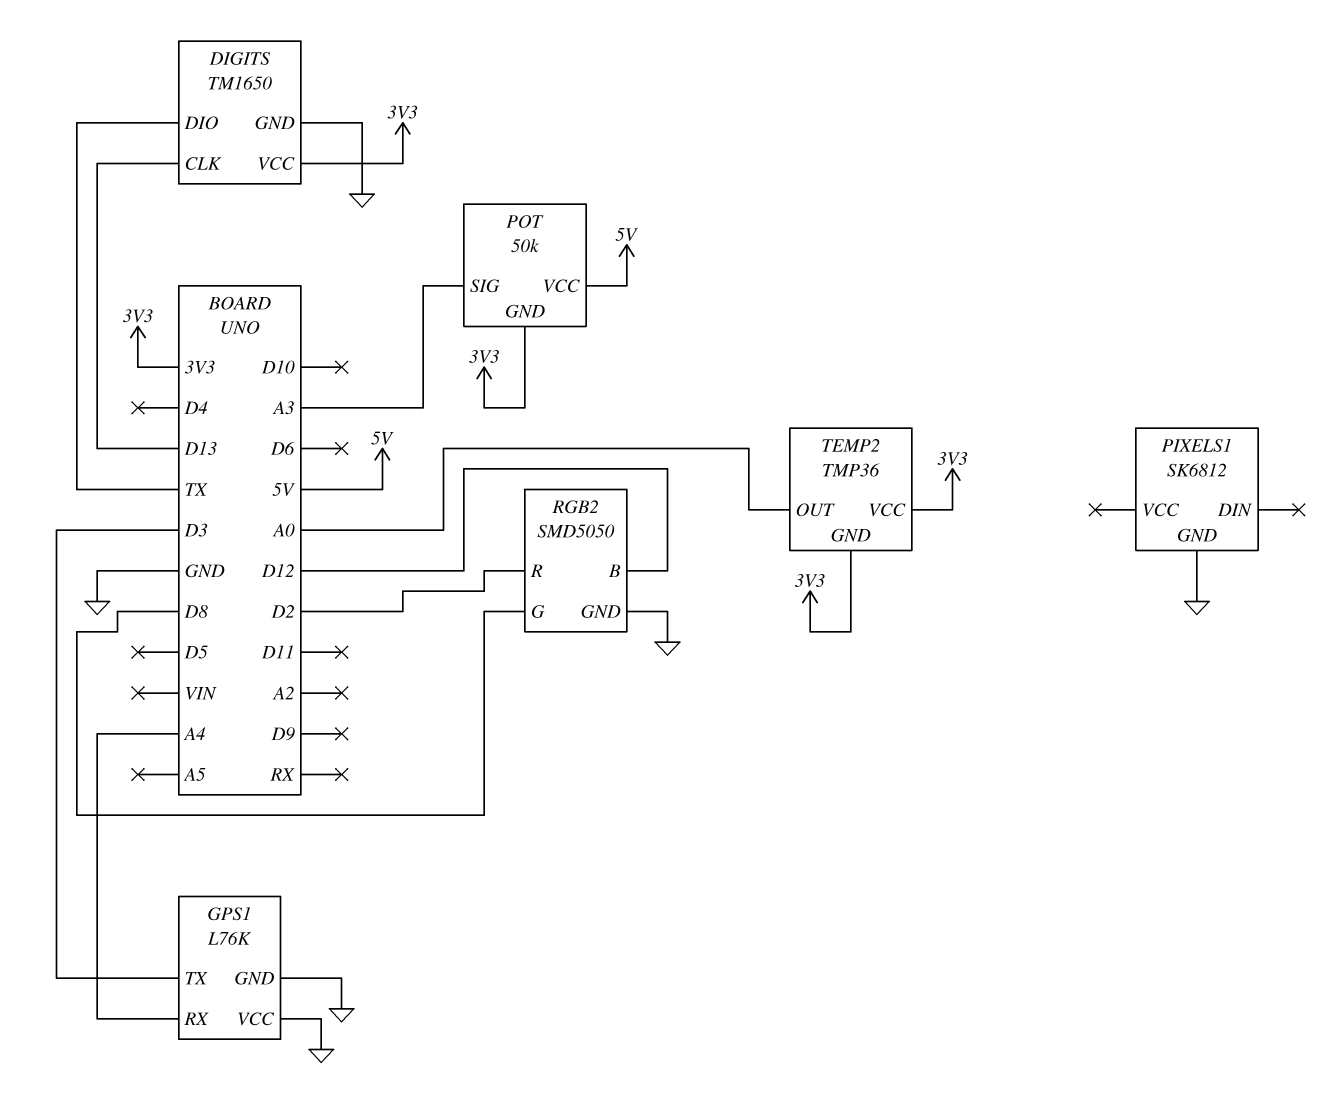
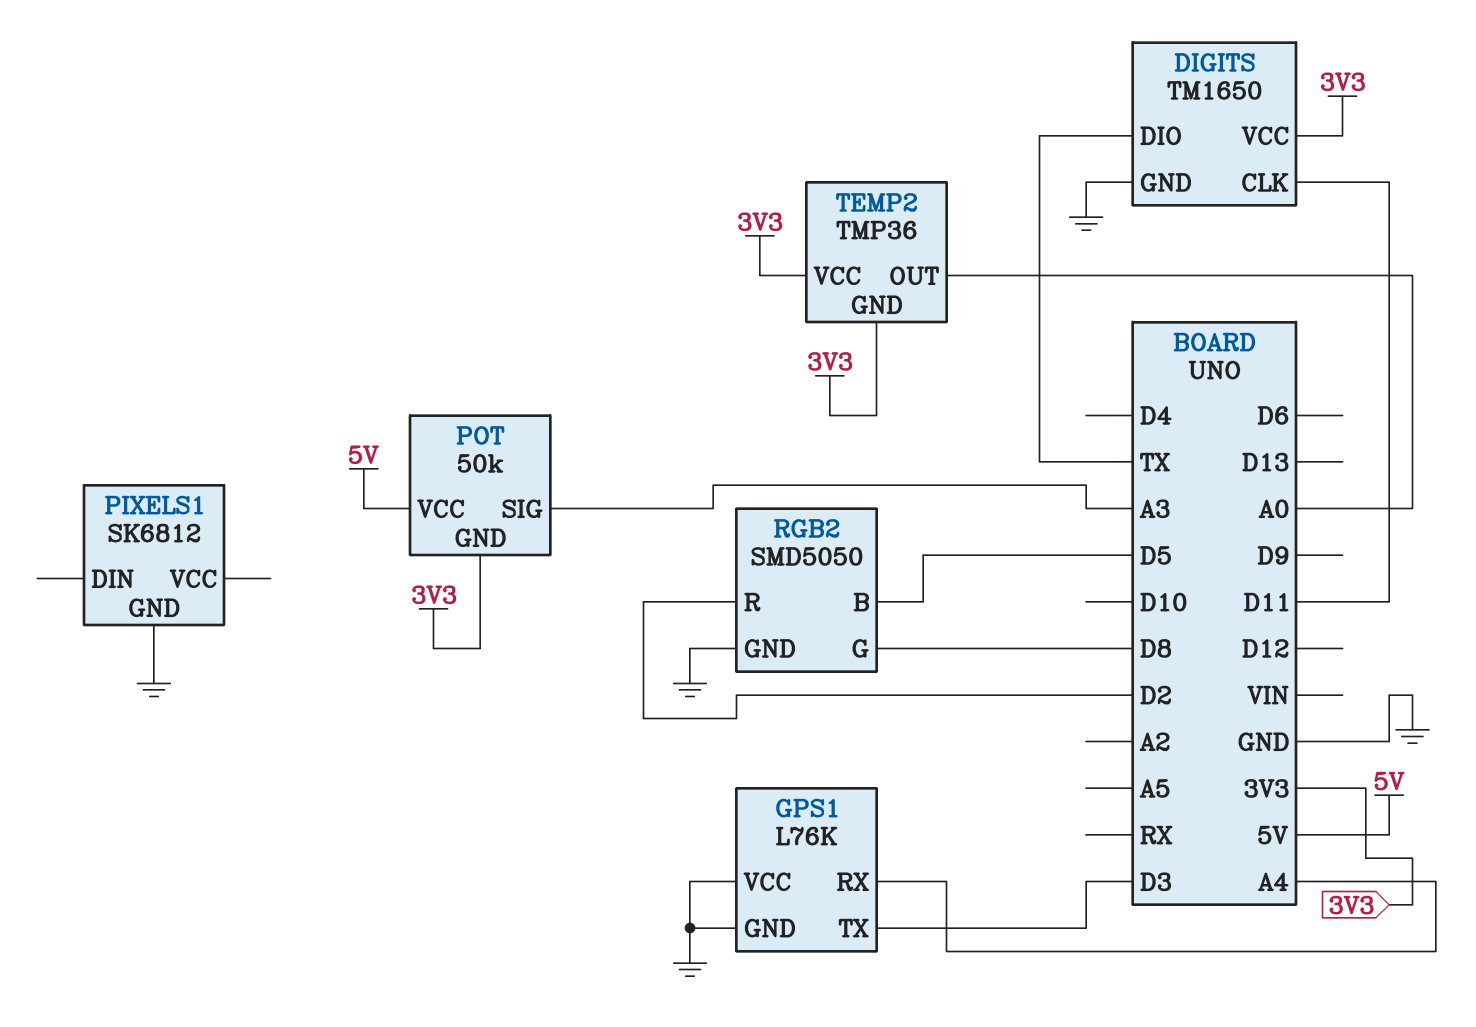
DIGITS pin CLK: D13 -> D11
RGB2 pin B: D12 -> D5

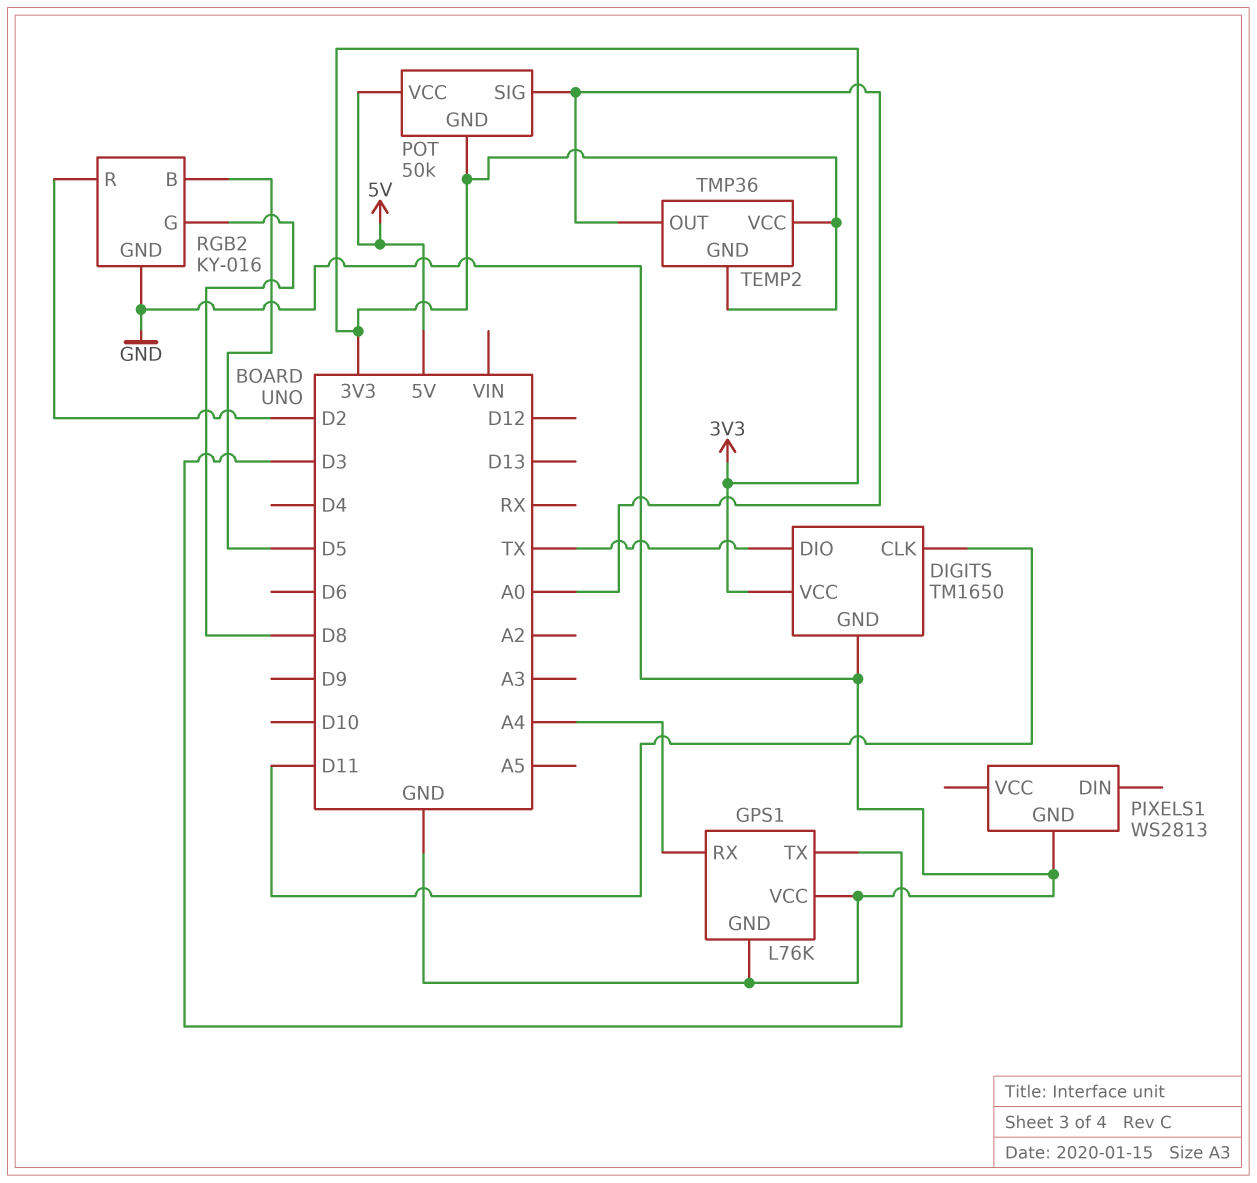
PIXELS1: SK6812 -> WS2813
POT pin SIG: A3 -> A0
RGB2: SMD5050 -> KY-016

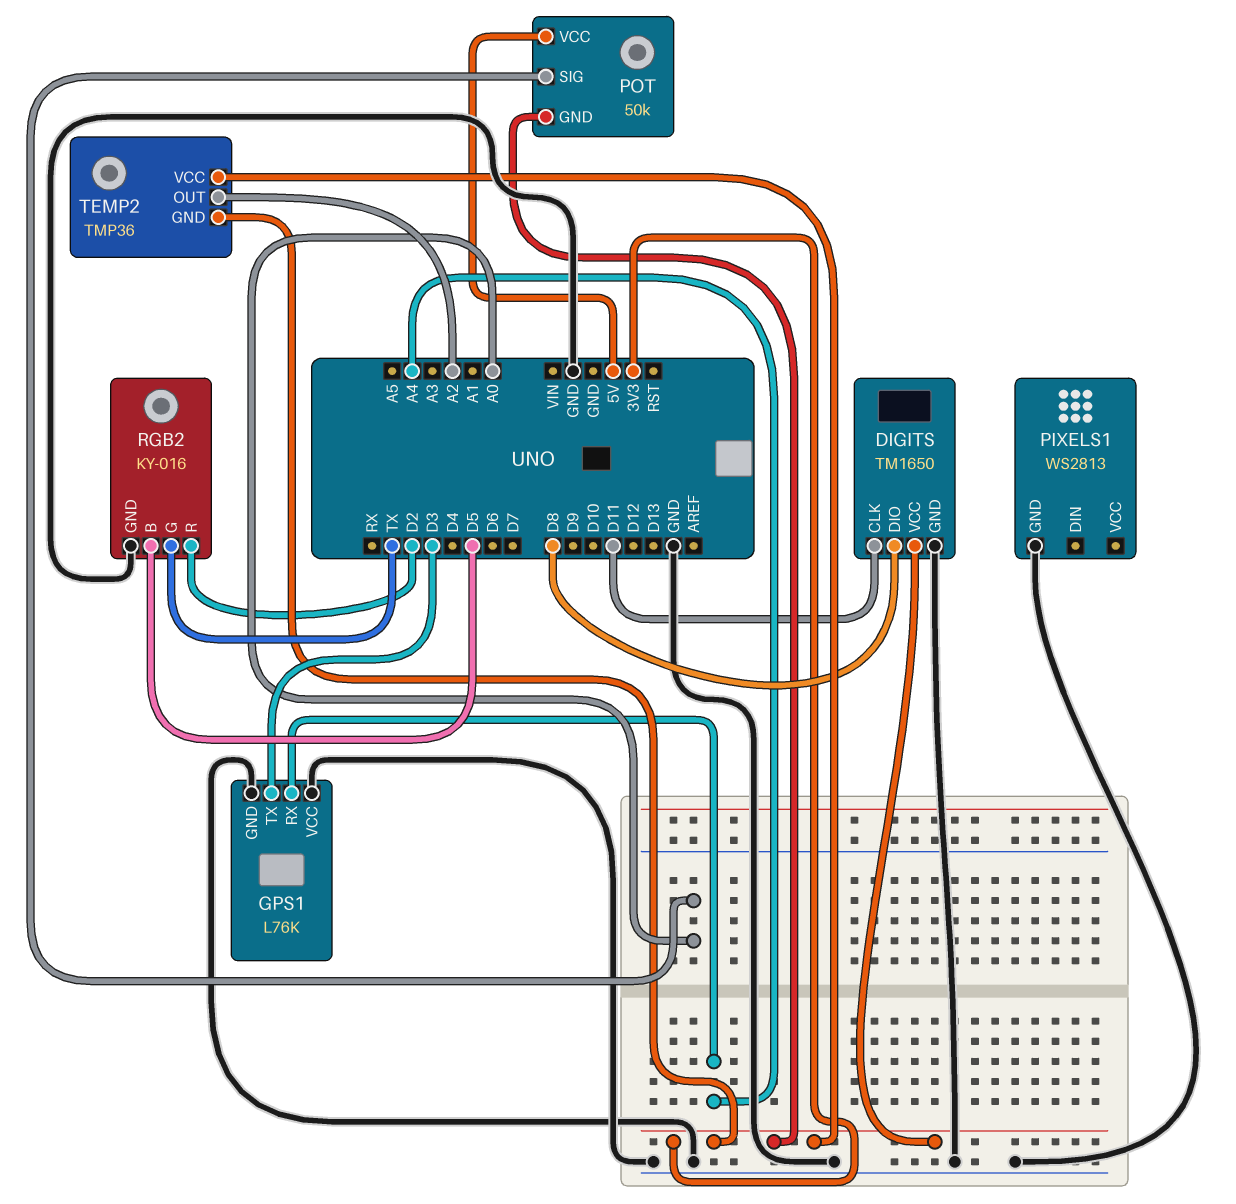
DIGITS pin DIO: TX -> D8
RGB2 pin G: D8 -> TX
TEMP2 pin OUT: A0 -> A2

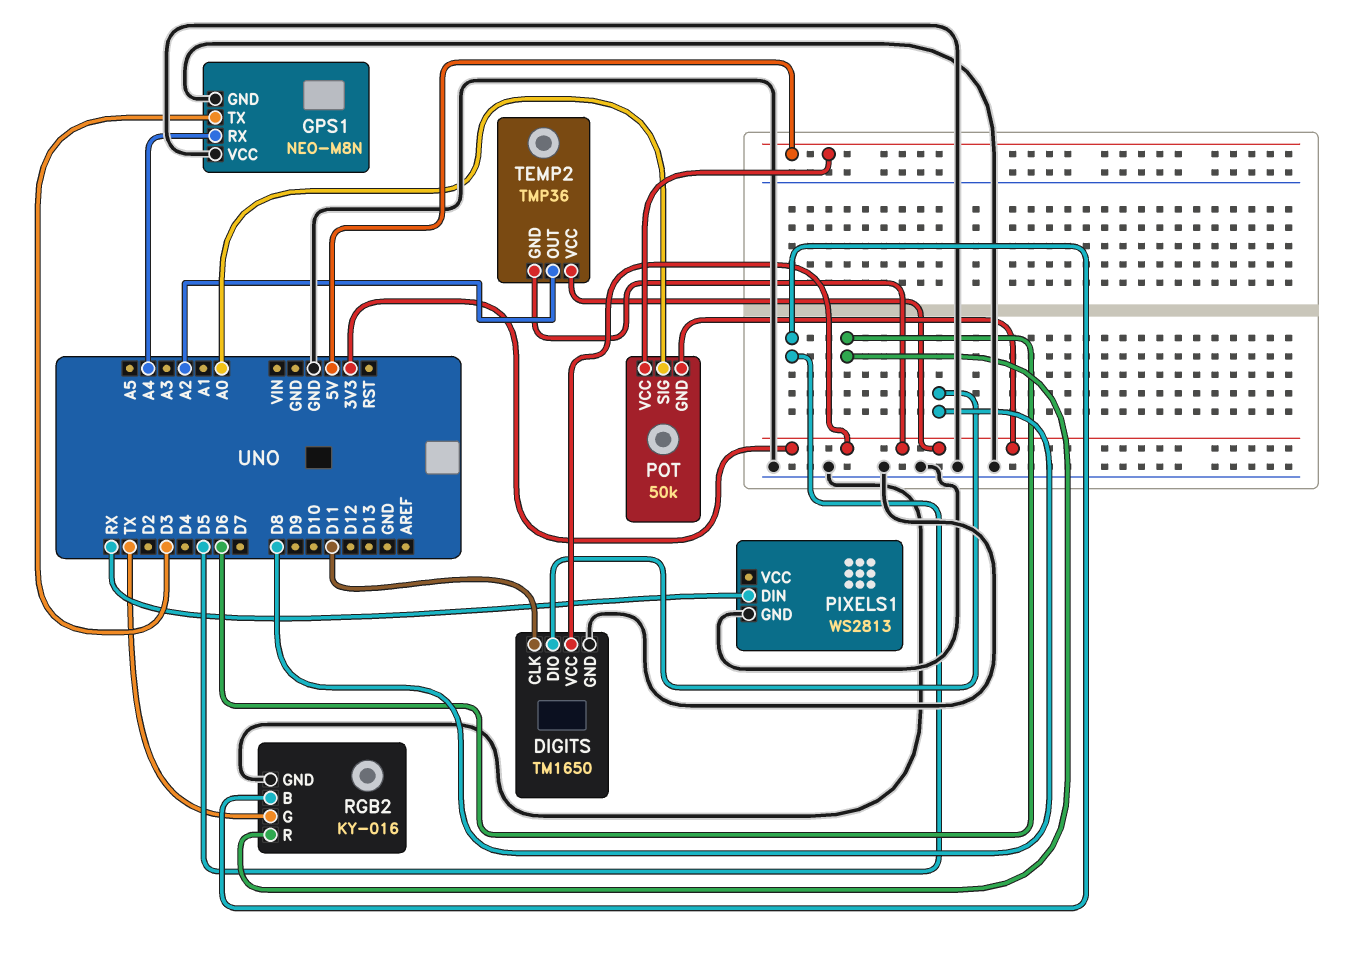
GPS1: L76K -> NEO-M8N
PIXELS1 pin DIN: none -> RX
RGB2 pin R: D2 -> D6

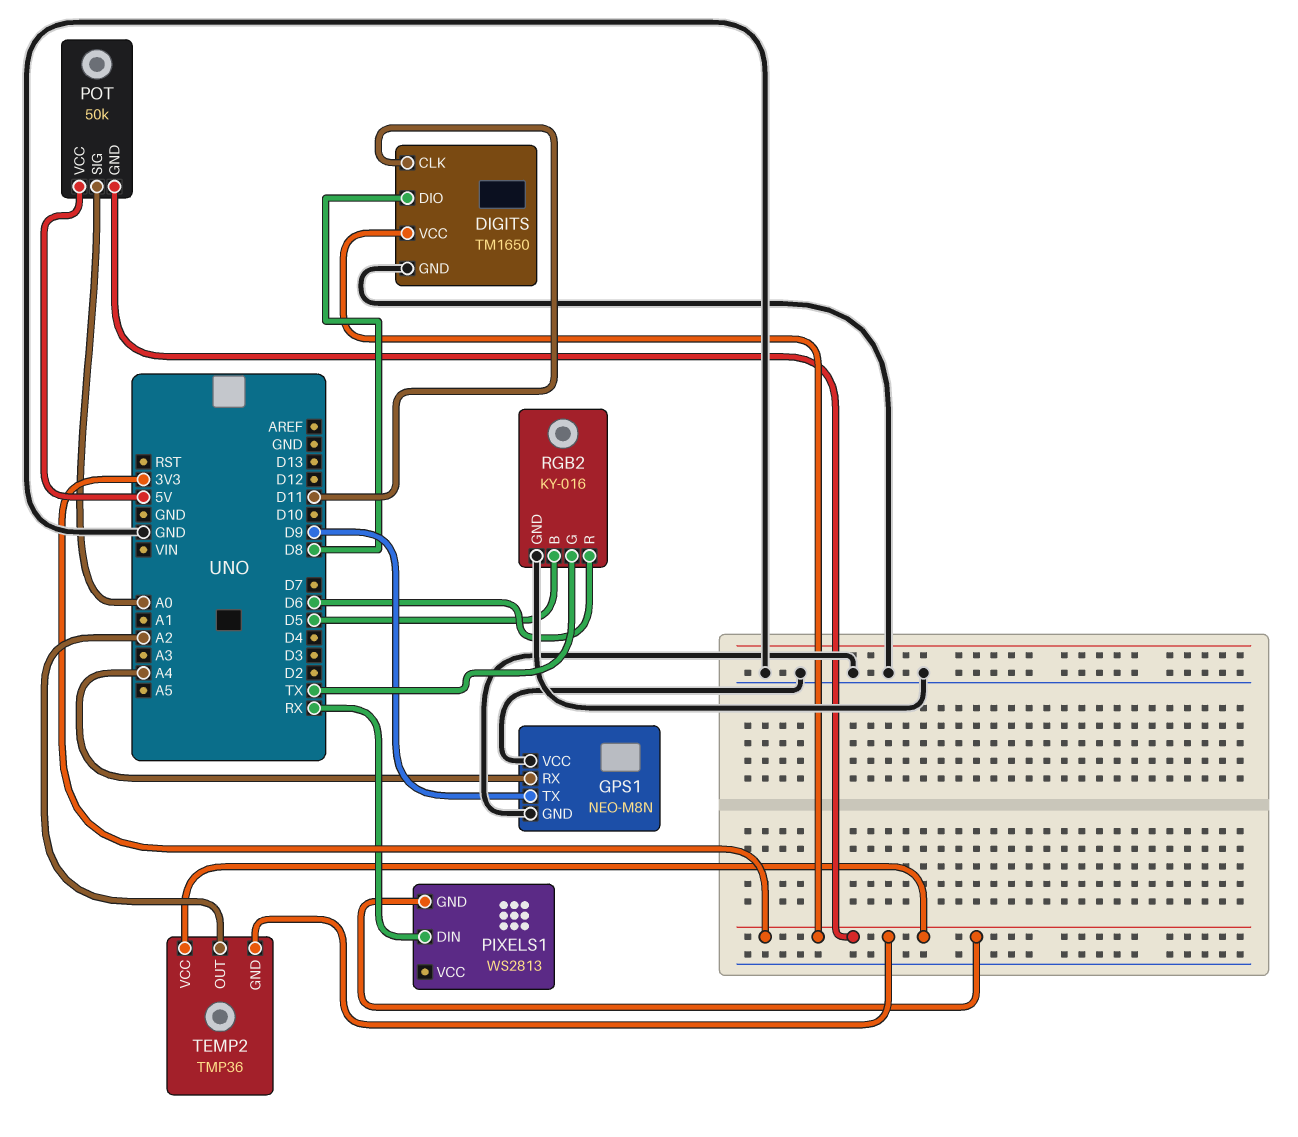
GPS1 pin TX: D3 -> D9
PIXELS1 pin GND: GND -> 3V3

